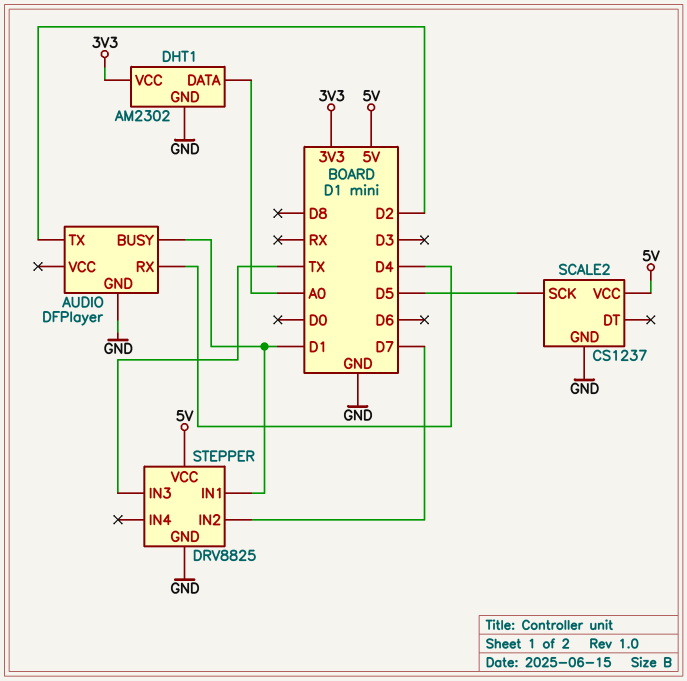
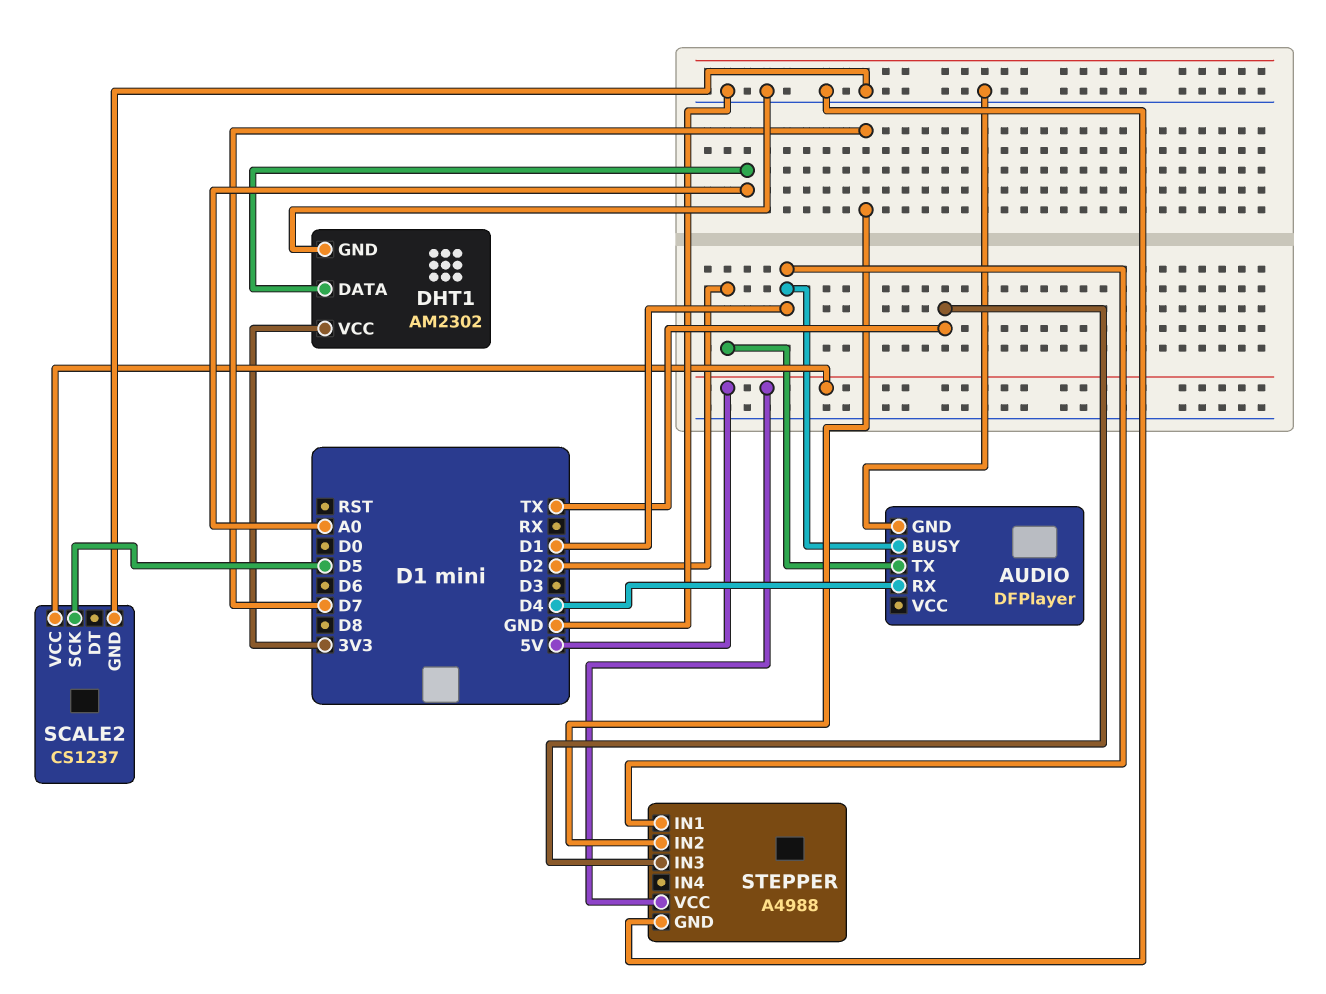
STEPPER: DRV8825 -> A4988

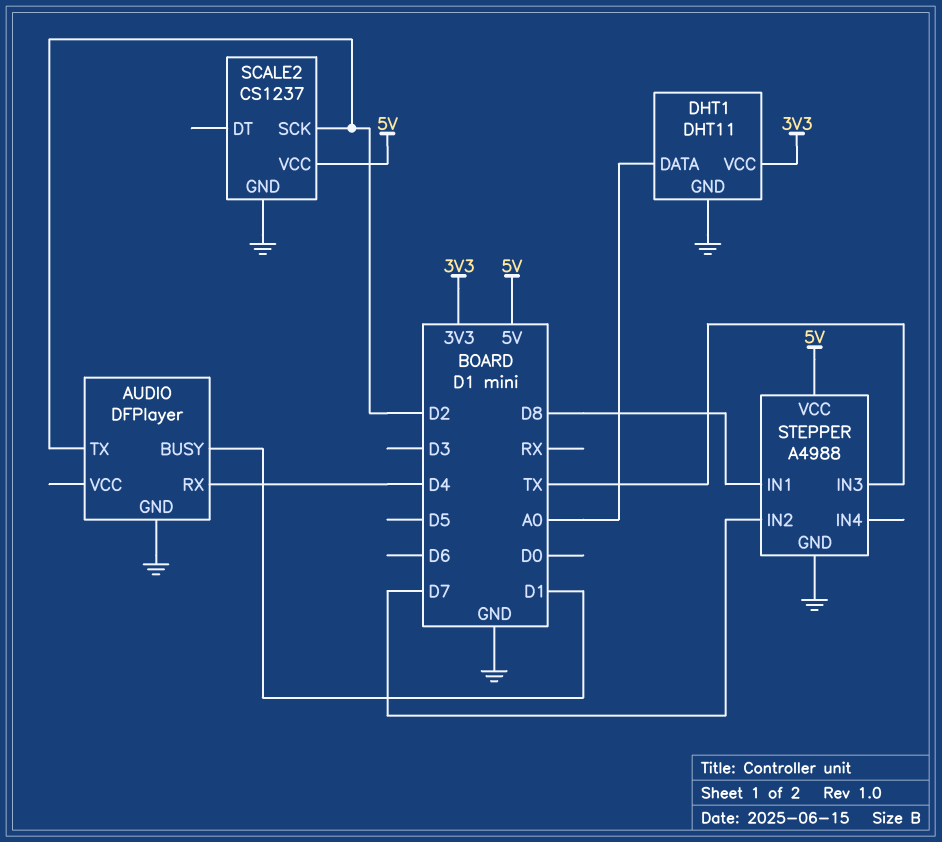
DHT1: AM2302 -> DHT11
SCALE2 pin SCK: D5 -> D2
STEPPER pin IN1: D1 -> D8

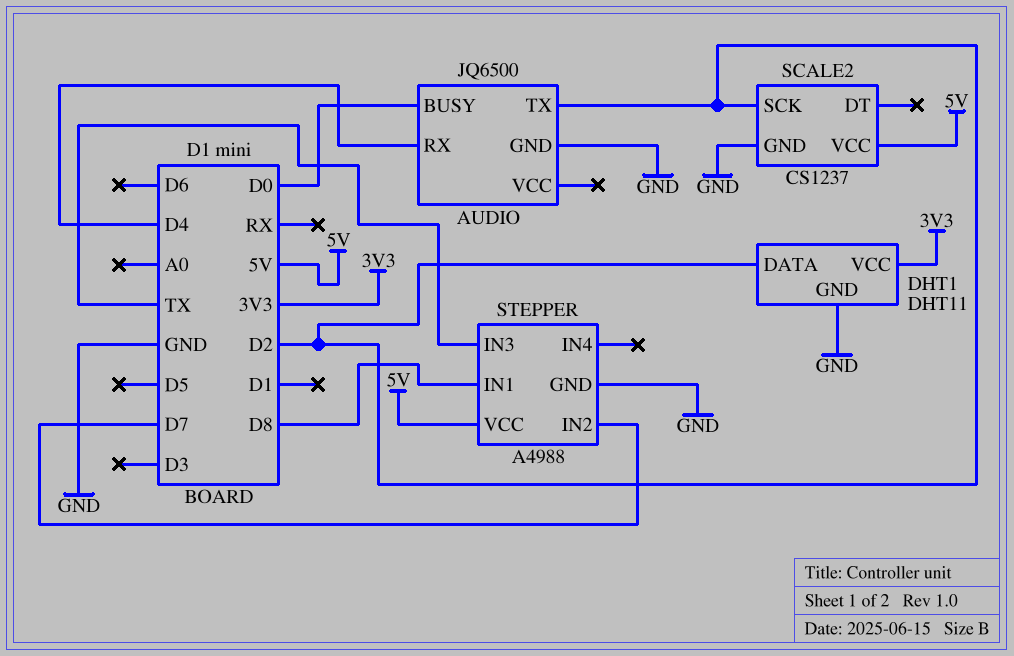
AUDIO: DFPlayer -> JQ6500
AUDIO pin BUSY: D1 -> D0
DHT1 pin DATA: A0 -> D2

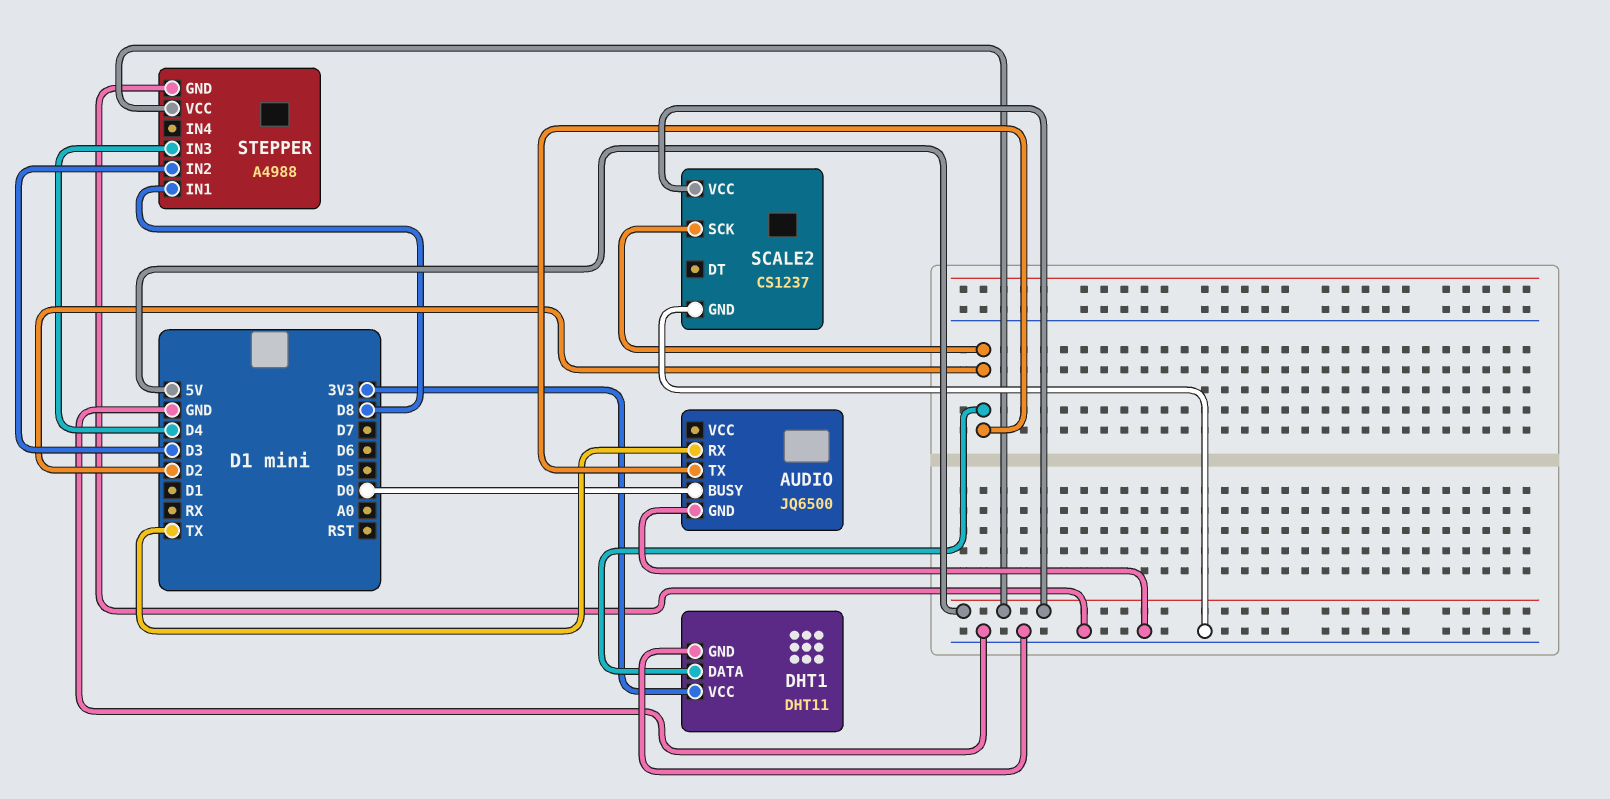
AUDIO pin RX: D4 -> TX
STEPPER pin IN2: D7 -> D3
STEPPER pin IN3: TX -> D4

